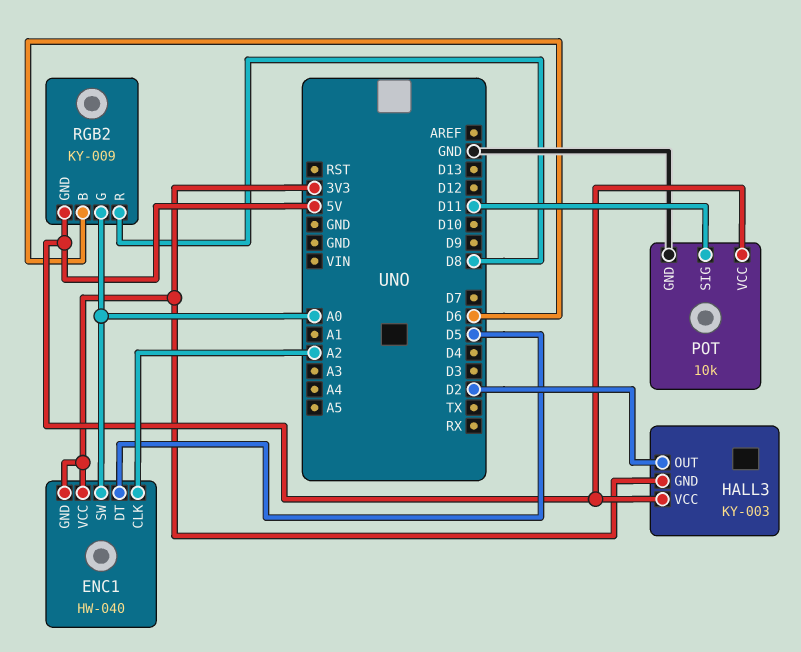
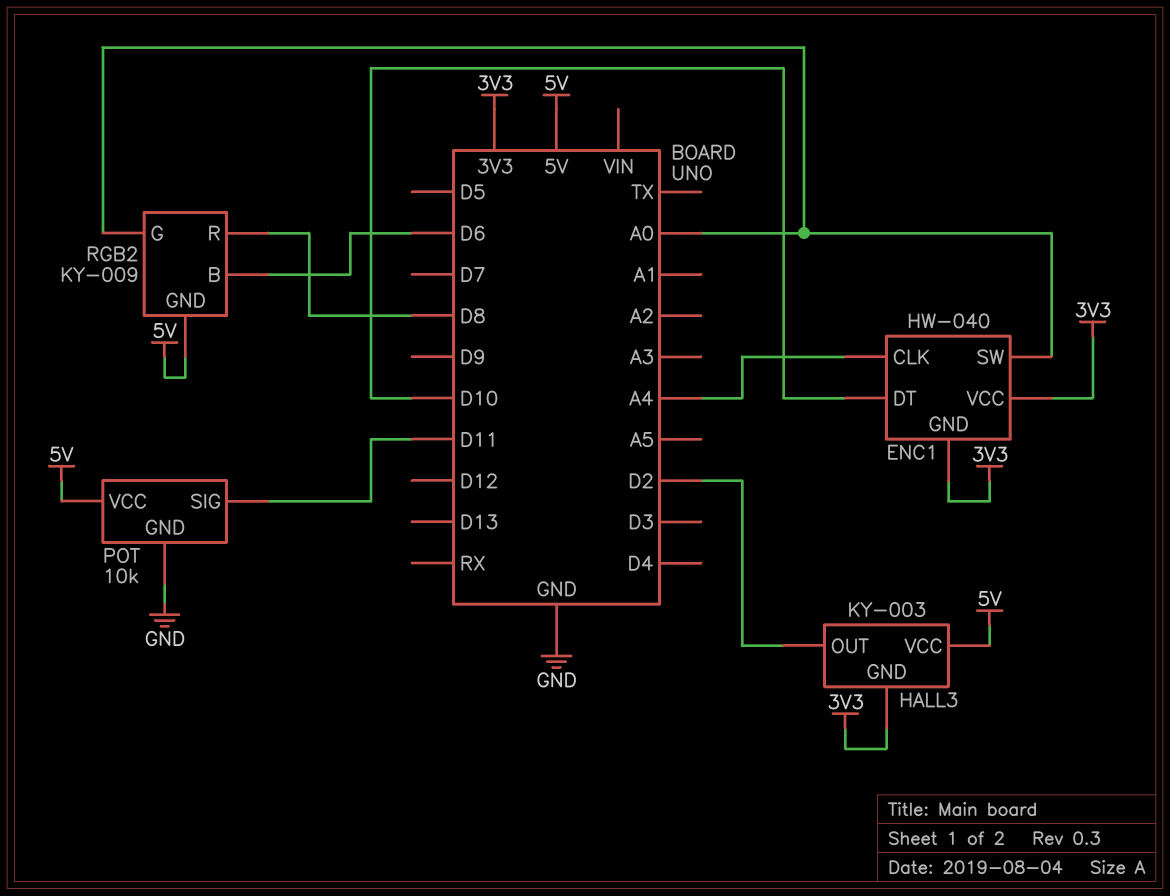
ENC1 pin CLK: A2 -> A4
ENC1 pin DT: D5 -> D10

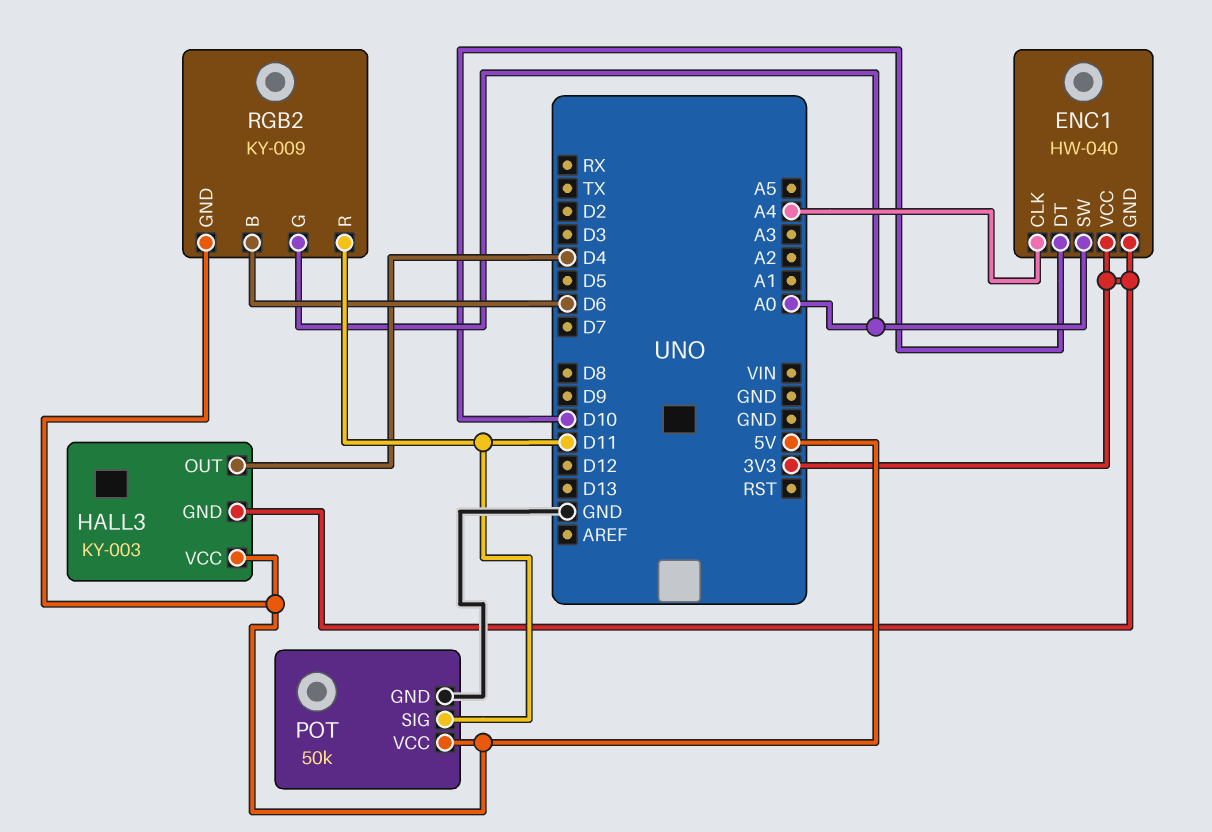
HALL3 pin OUT: D2 -> D4
POT: 10k -> 50k
RGB2 pin R: D8 -> D11

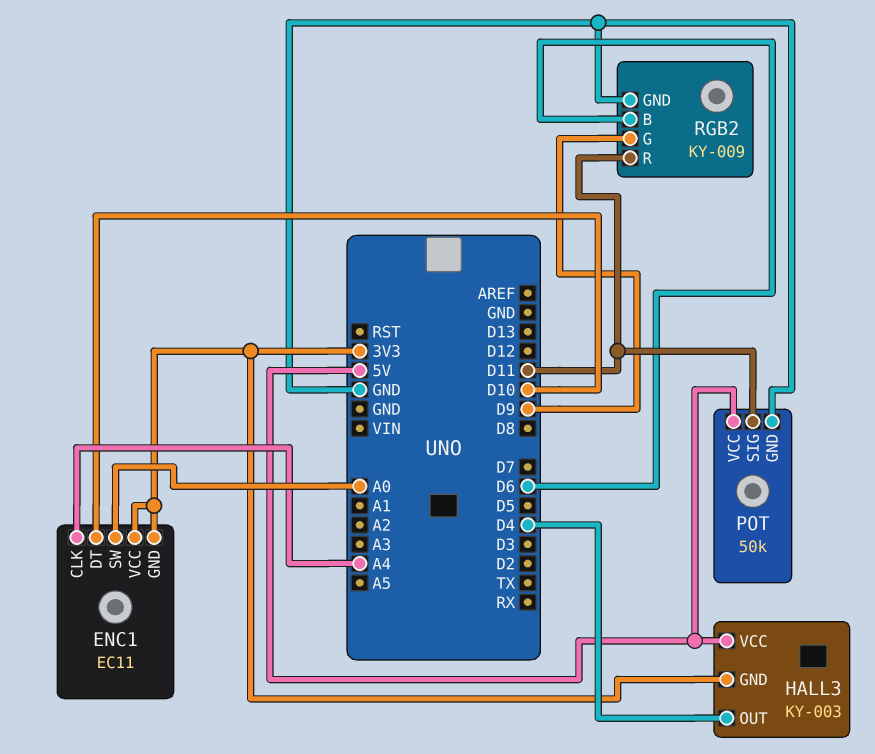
ENC1: HW-040 -> EC11
RGB2 pin G: A0 -> D9
RGB2 pin GND: 5V -> GND

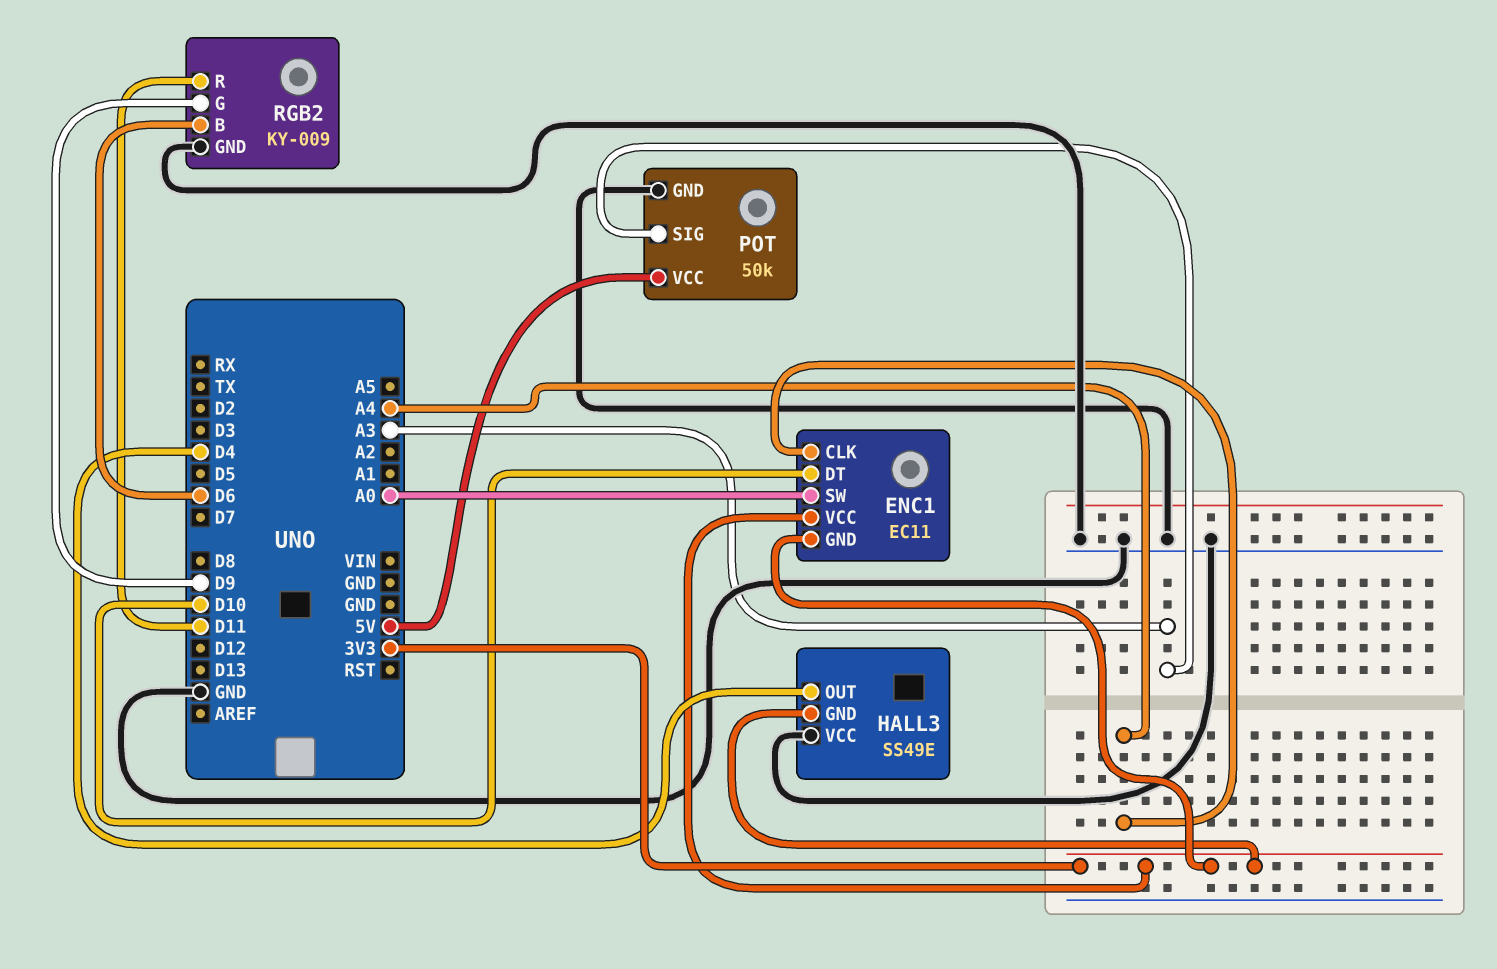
HALL3: KY-003 -> SS49E
HALL3 pin VCC: 5V -> GND
POT pin SIG: D11 -> A3

